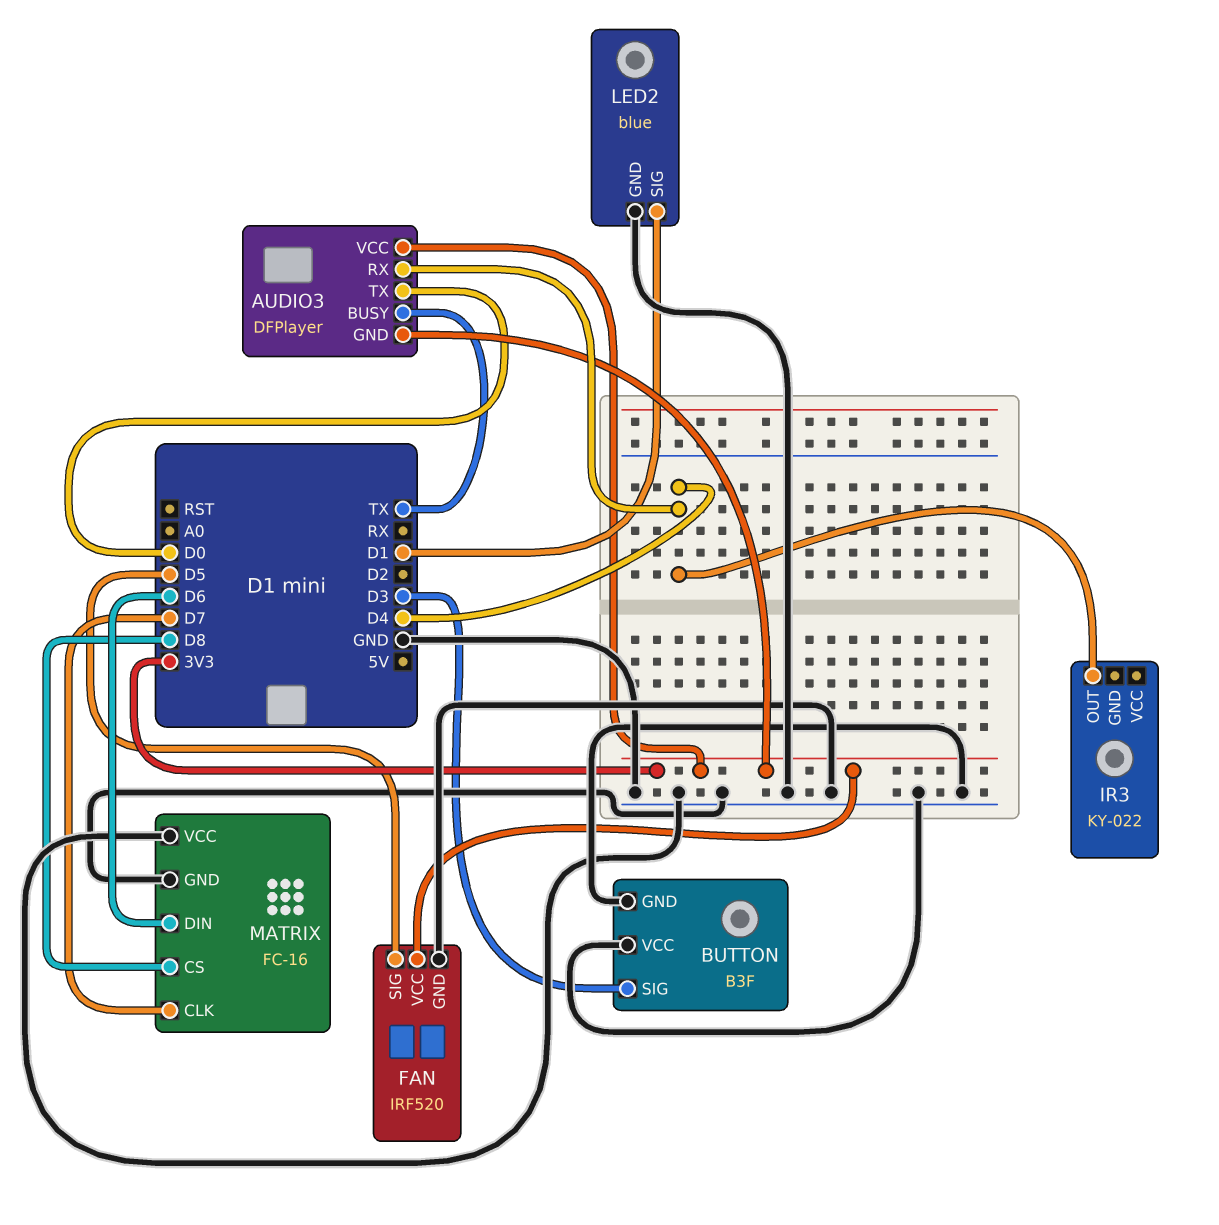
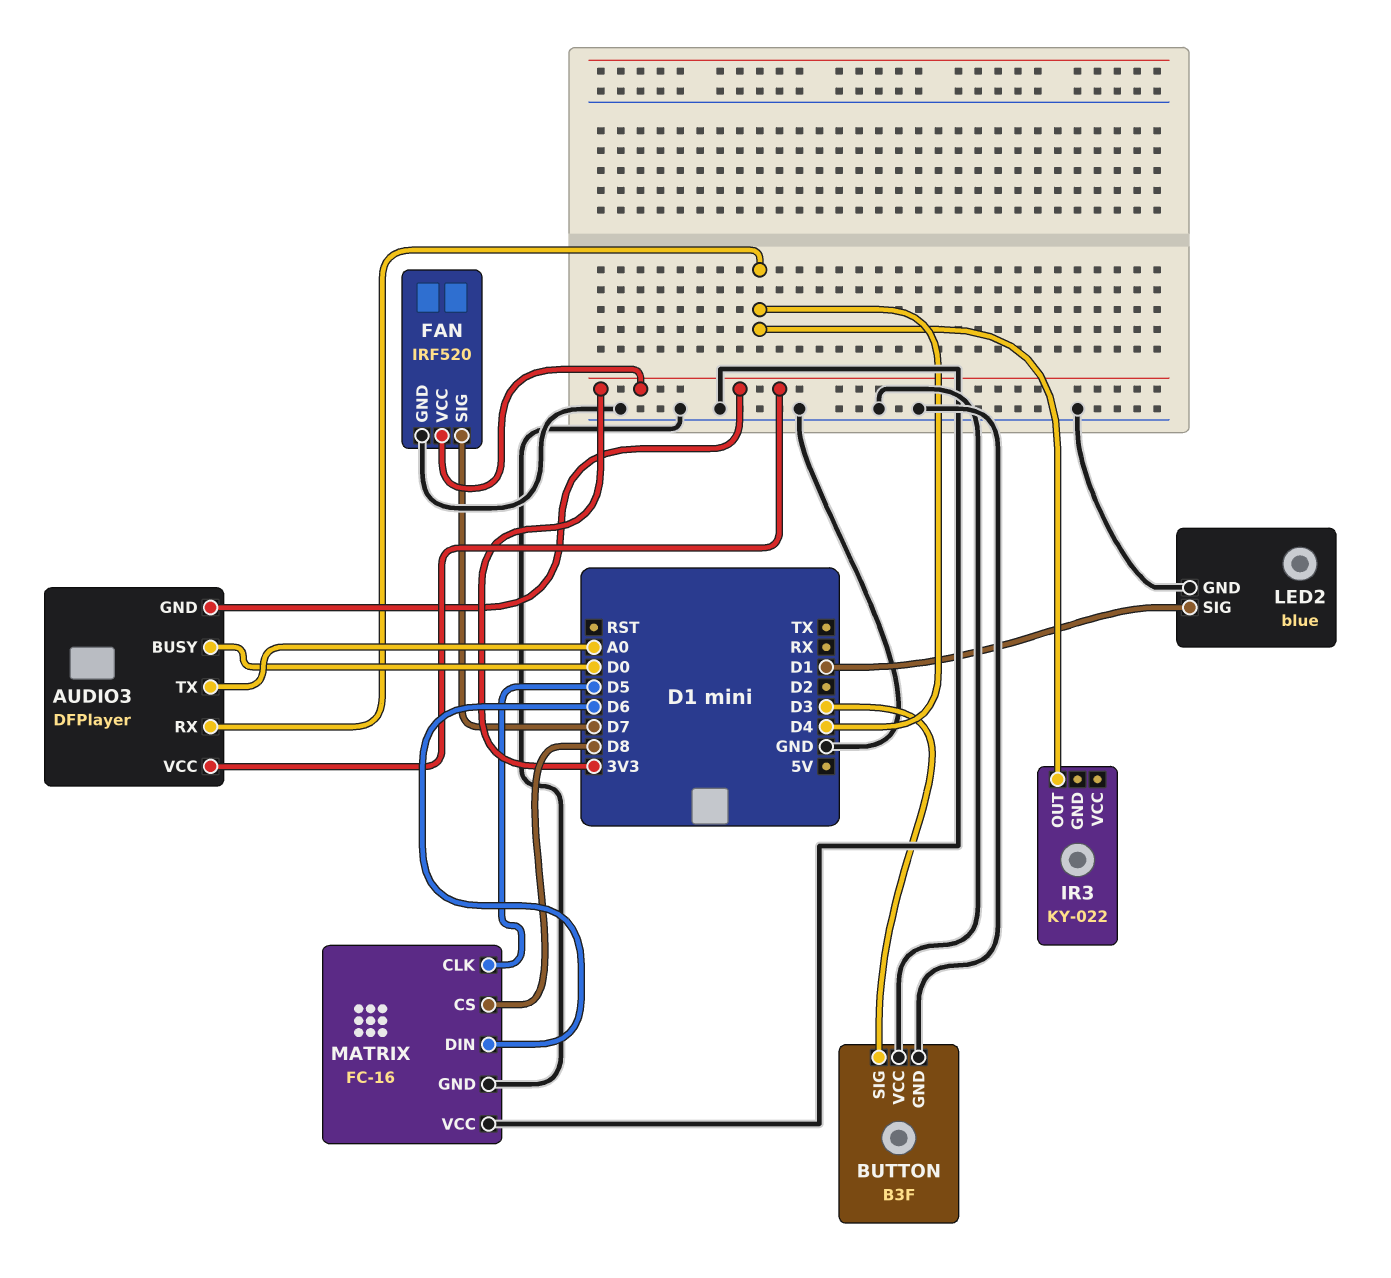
AUDIO3 pin BUSY: TX -> D0
AUDIO3 pin TX: D0 -> A0
FAN pin SIG: D5 -> D7
MATRIX pin CLK: D7 -> D5

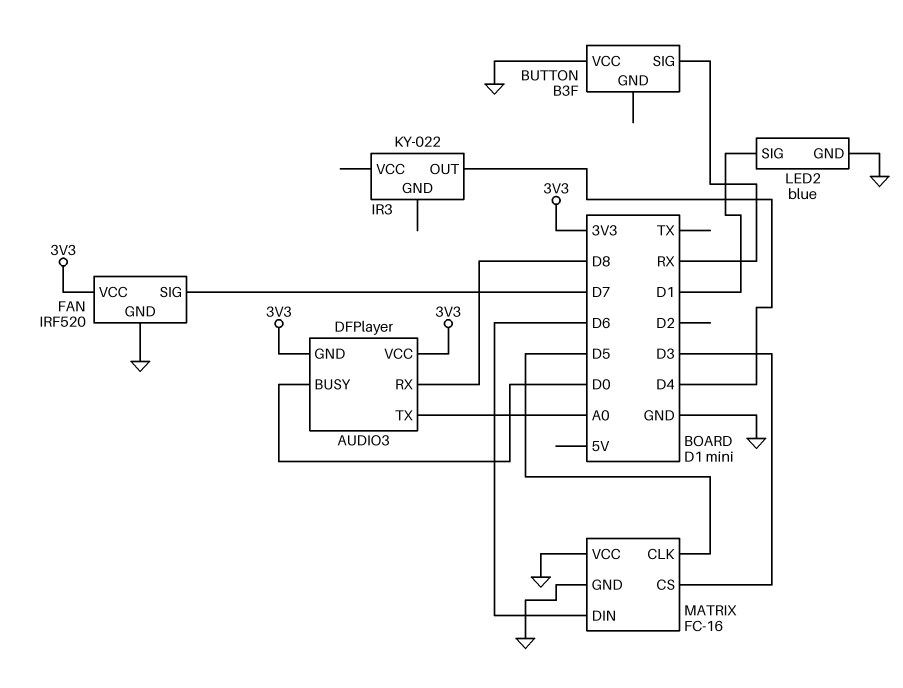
AUDIO3 pin RX: D4 -> D8
BUTTON pin GND: GND -> none
BUTTON pin SIG: D3 -> RX
MATRIX pin CS: D8 -> D3

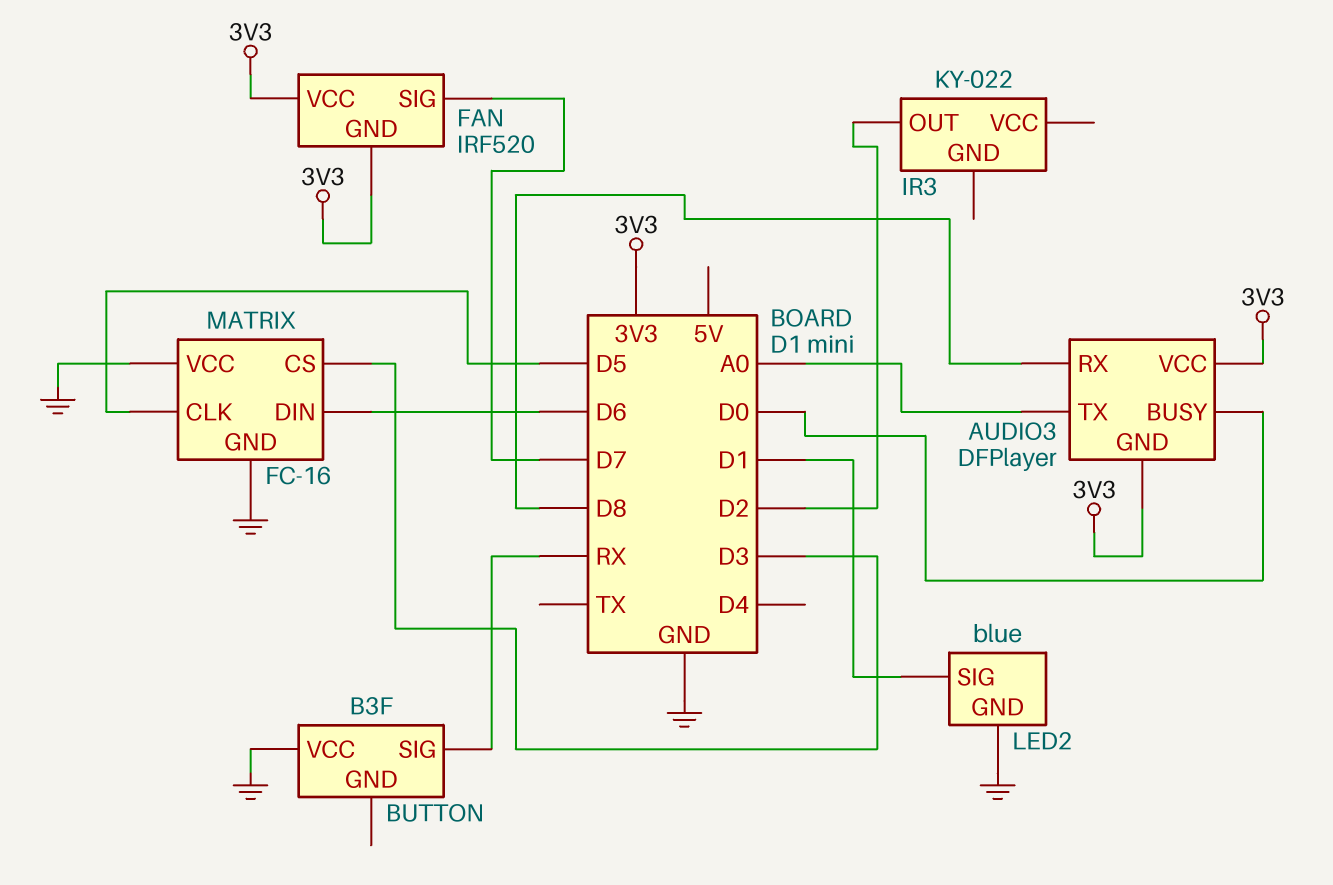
FAN pin GND: GND -> 3V3
IR3 pin OUT: D4 -> D2

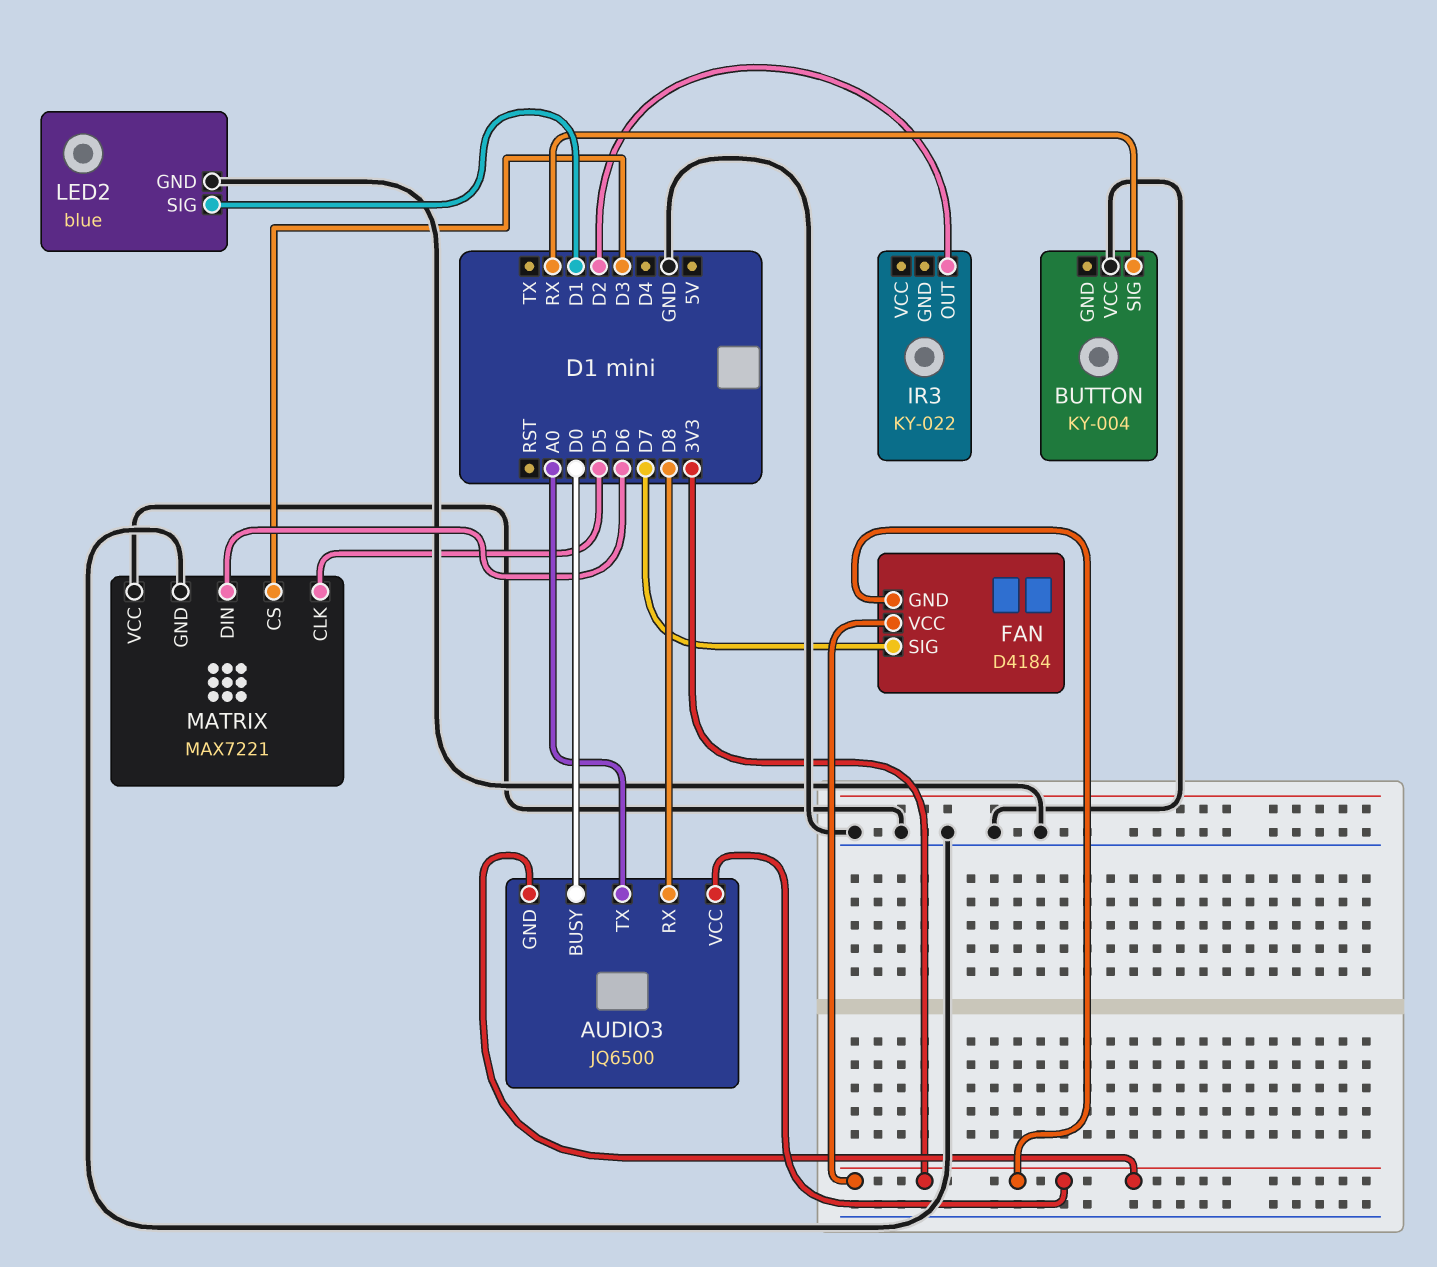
AUDIO3: DFPlayer -> JQ6500
BUTTON: B3F -> KY-004
FAN: IRF520 -> D4184
MATRIX: FC-16 -> MAX7221

